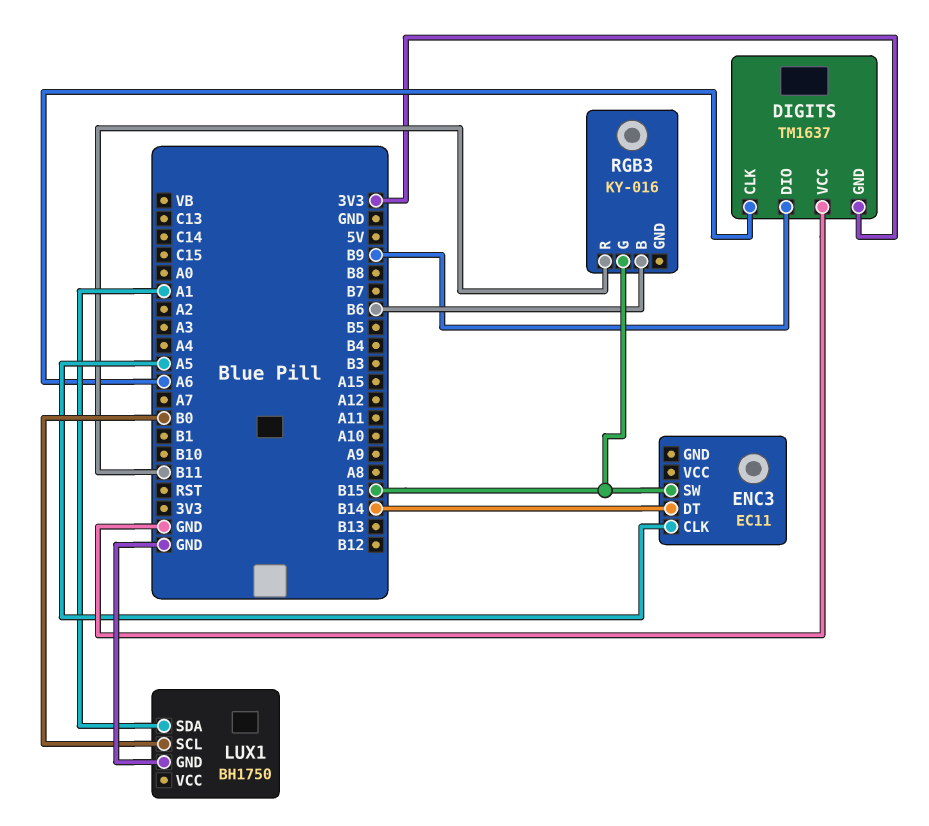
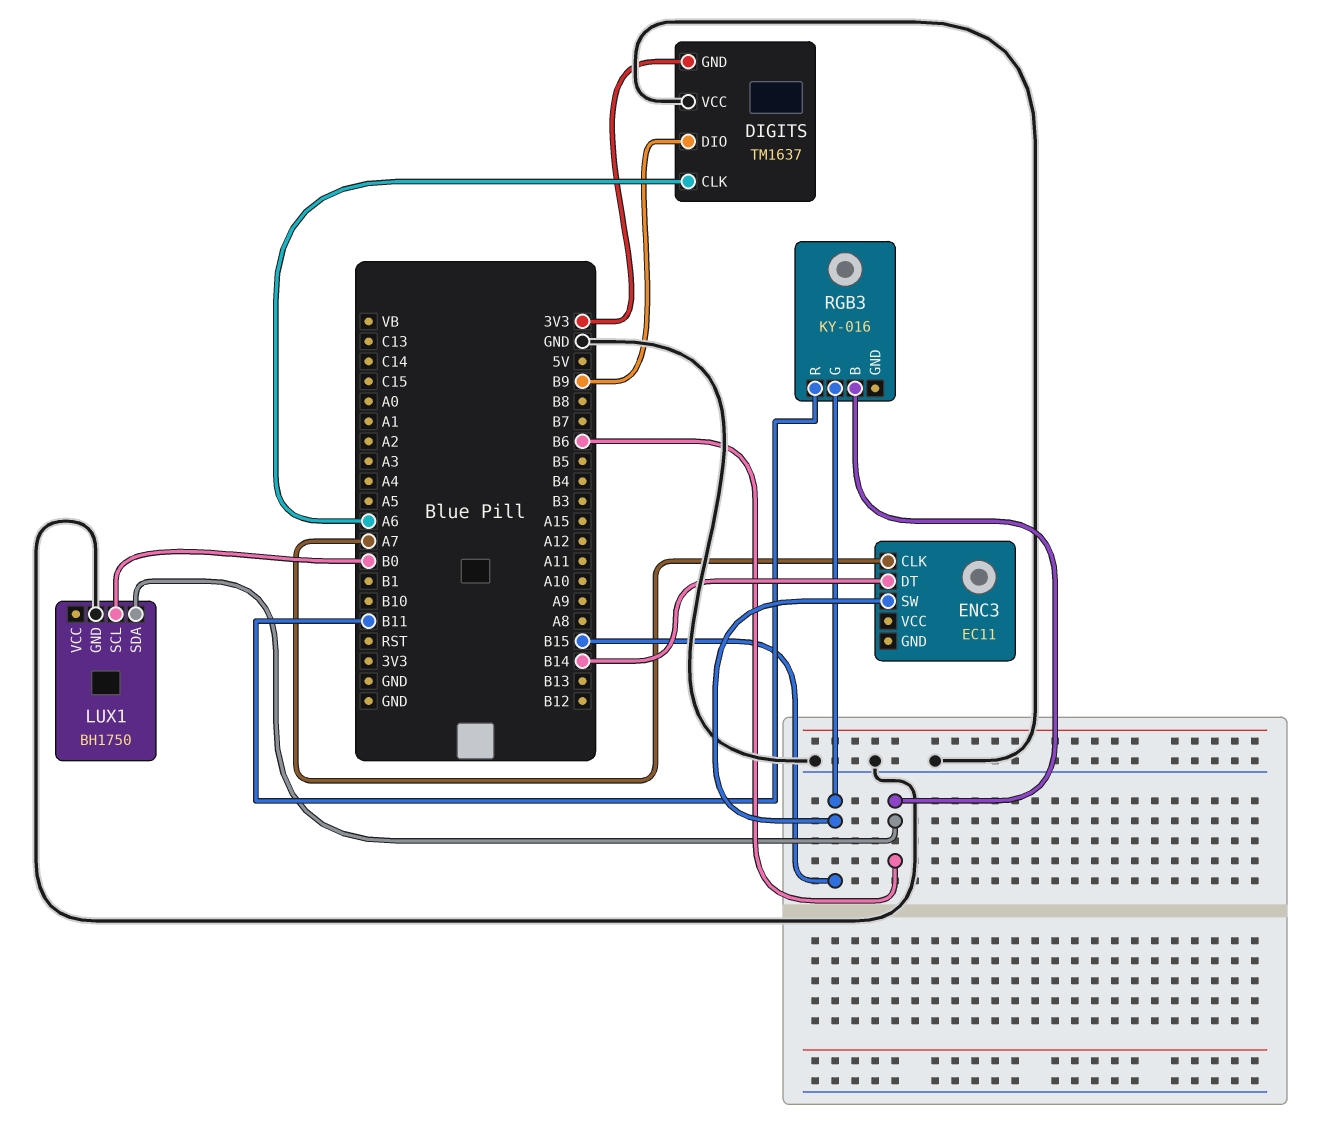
ENC3 pin CLK: A5 -> A7
LUX1 pin SDA: A1 -> B6

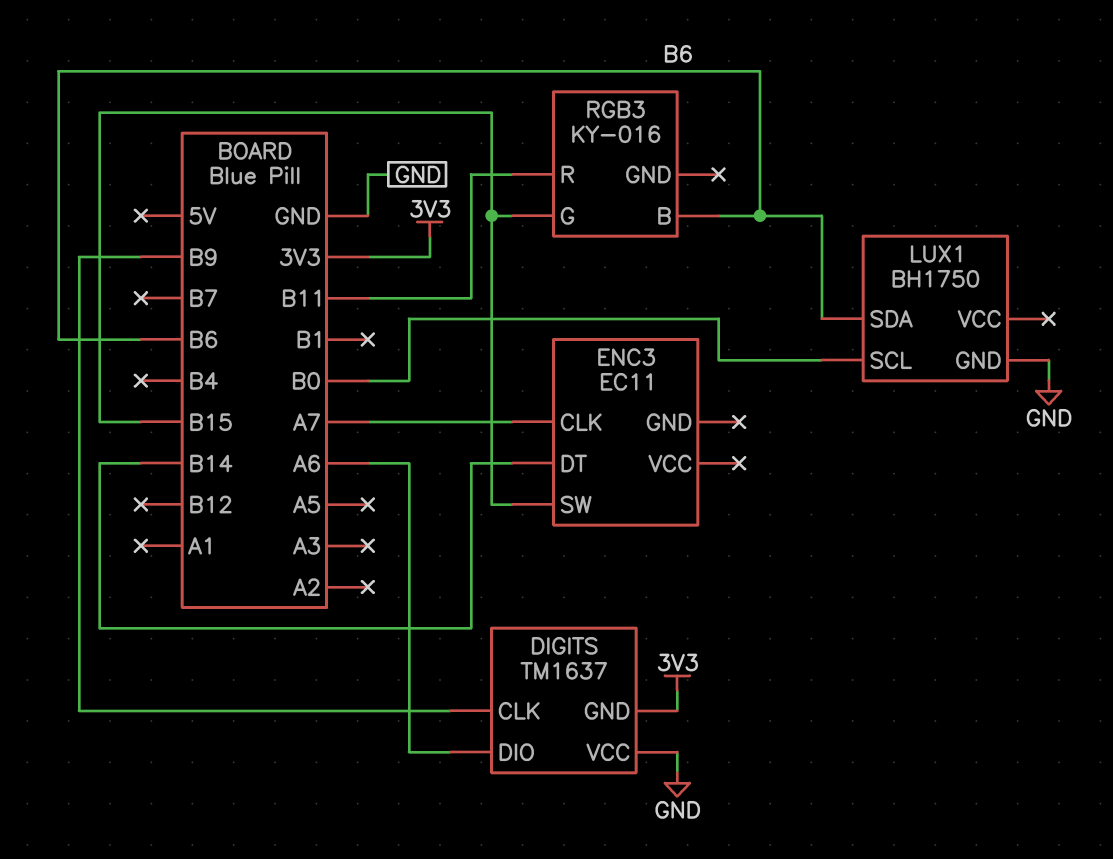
DIGITS pin CLK: A6 -> B9
DIGITS pin DIO: B9 -> A6

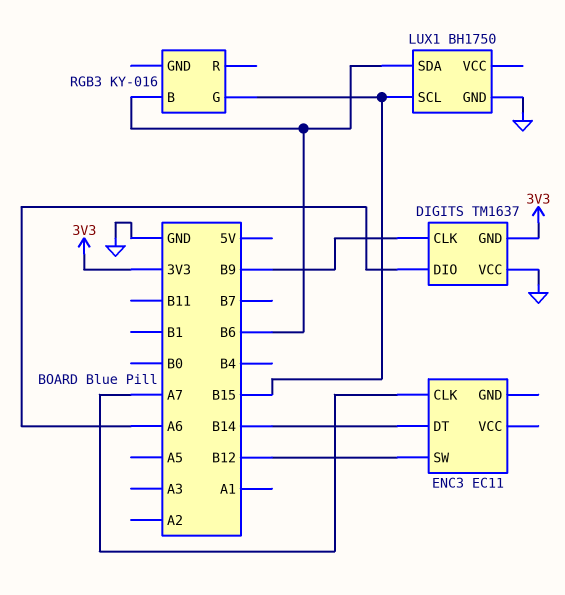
ENC3 pin SW: B15 -> B12
LUX1 pin SCL: B0 -> B15
RGB3 pin R: B11 -> none

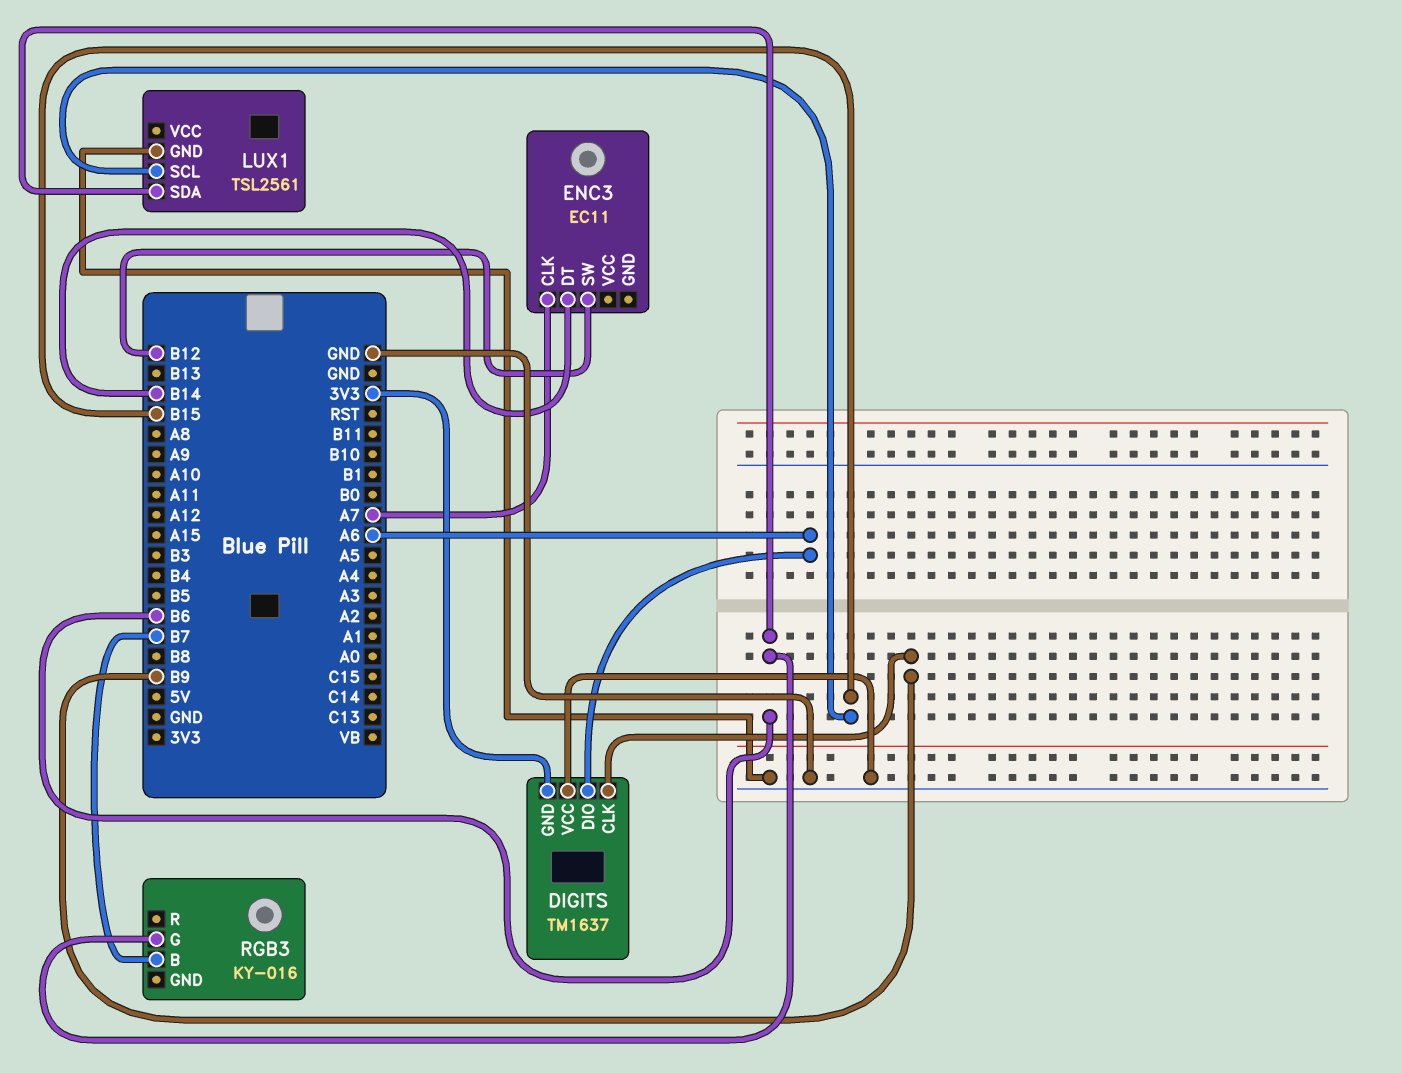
LUX1: BH1750 -> TSL2561
RGB3 pin B: B6 -> B7
RGB3 pin G: B15 -> B6

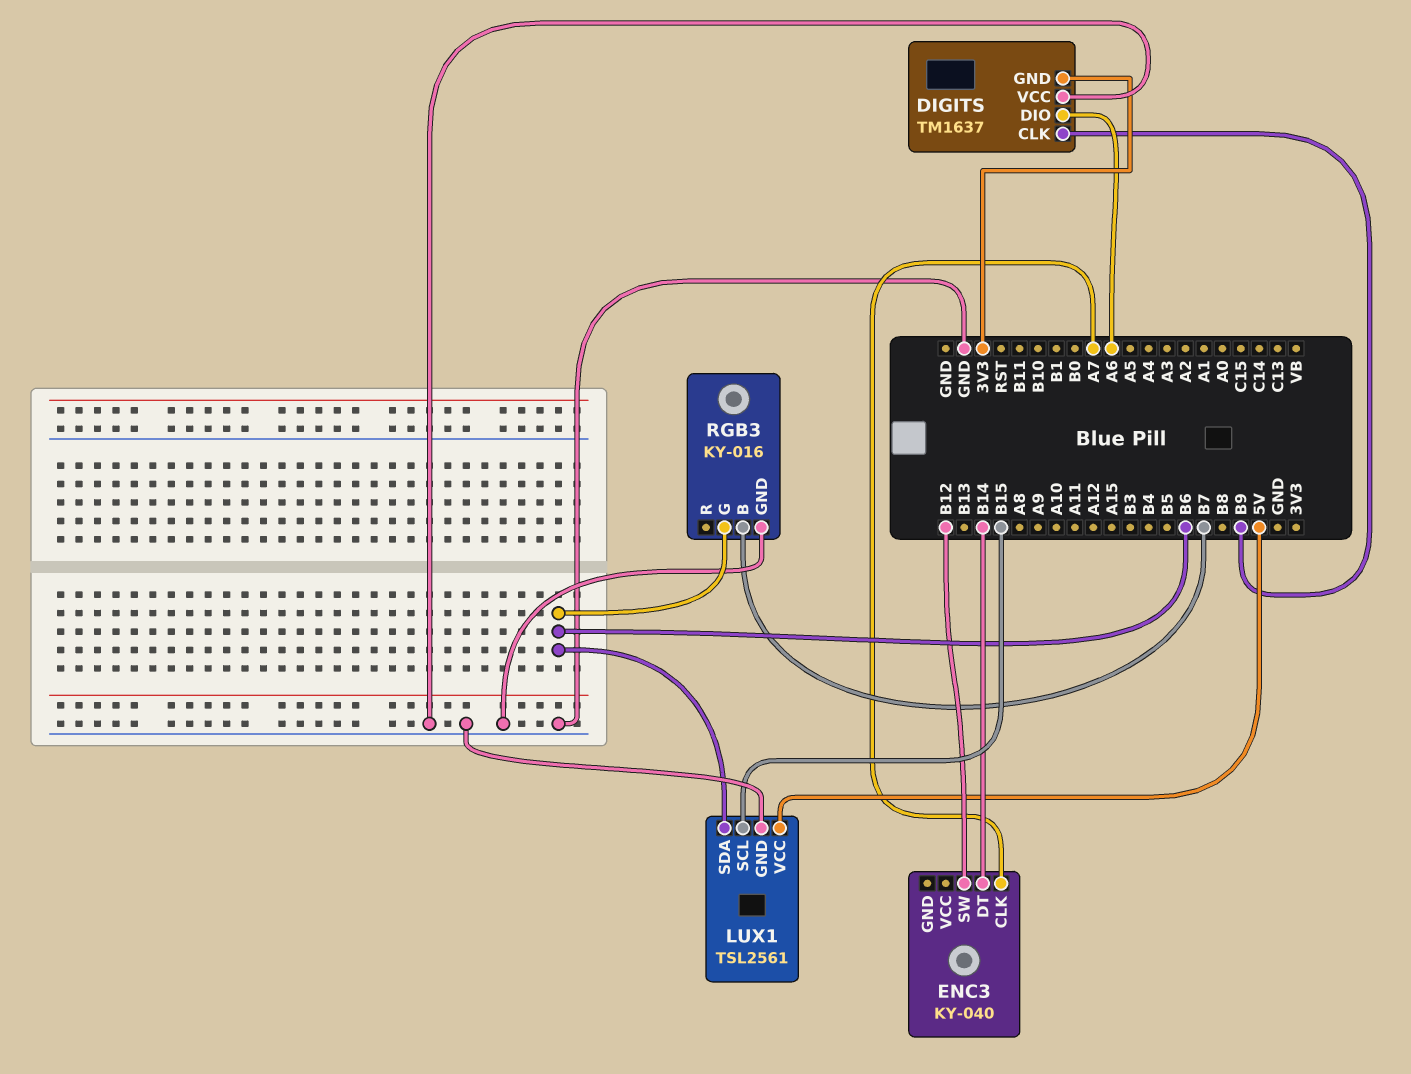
ENC3: EC11 -> KY-040
LUX1 pin VCC: none -> 5V
RGB3 pin GND: none -> GND

